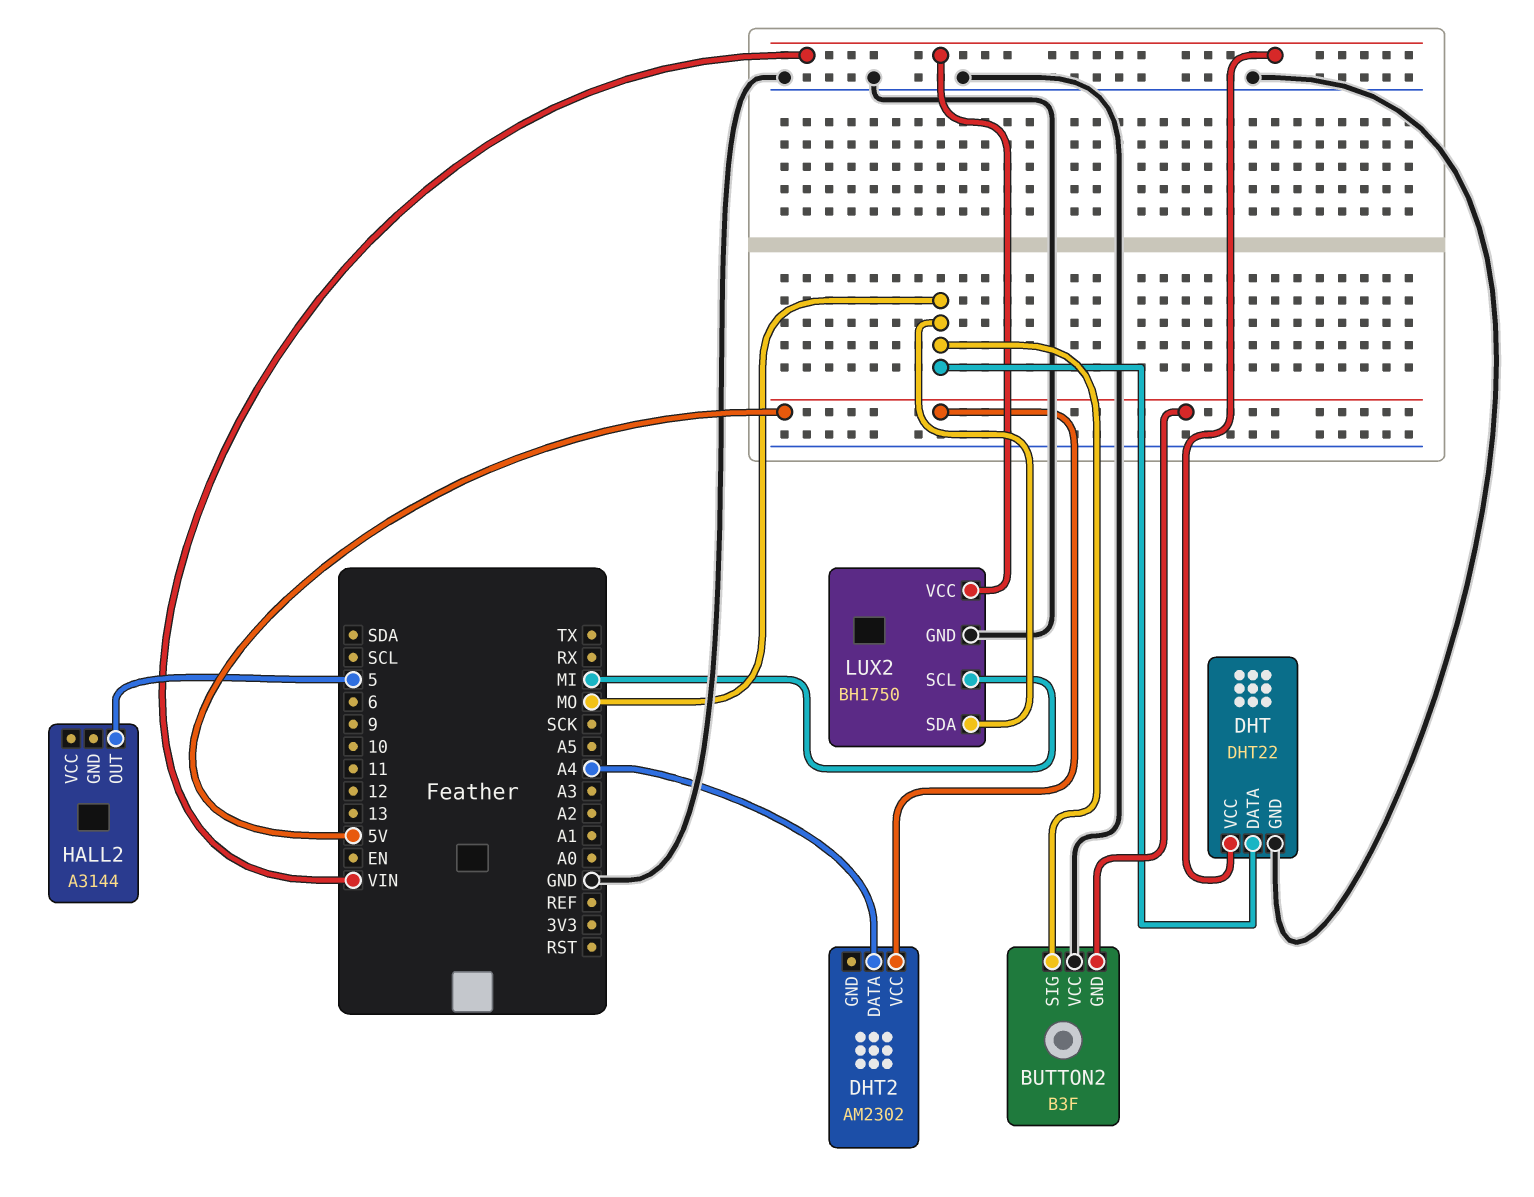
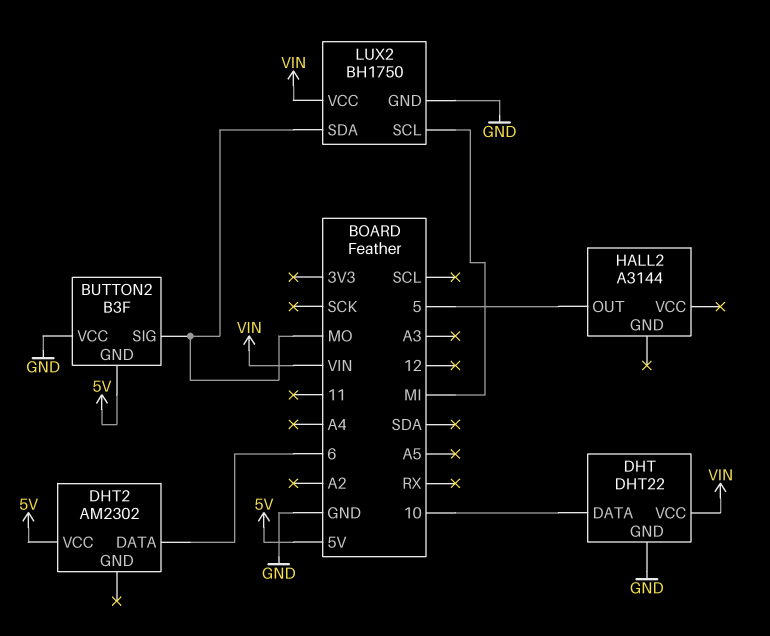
DHT pin DATA: MO -> 10
DHT2 pin DATA: A4 -> 6

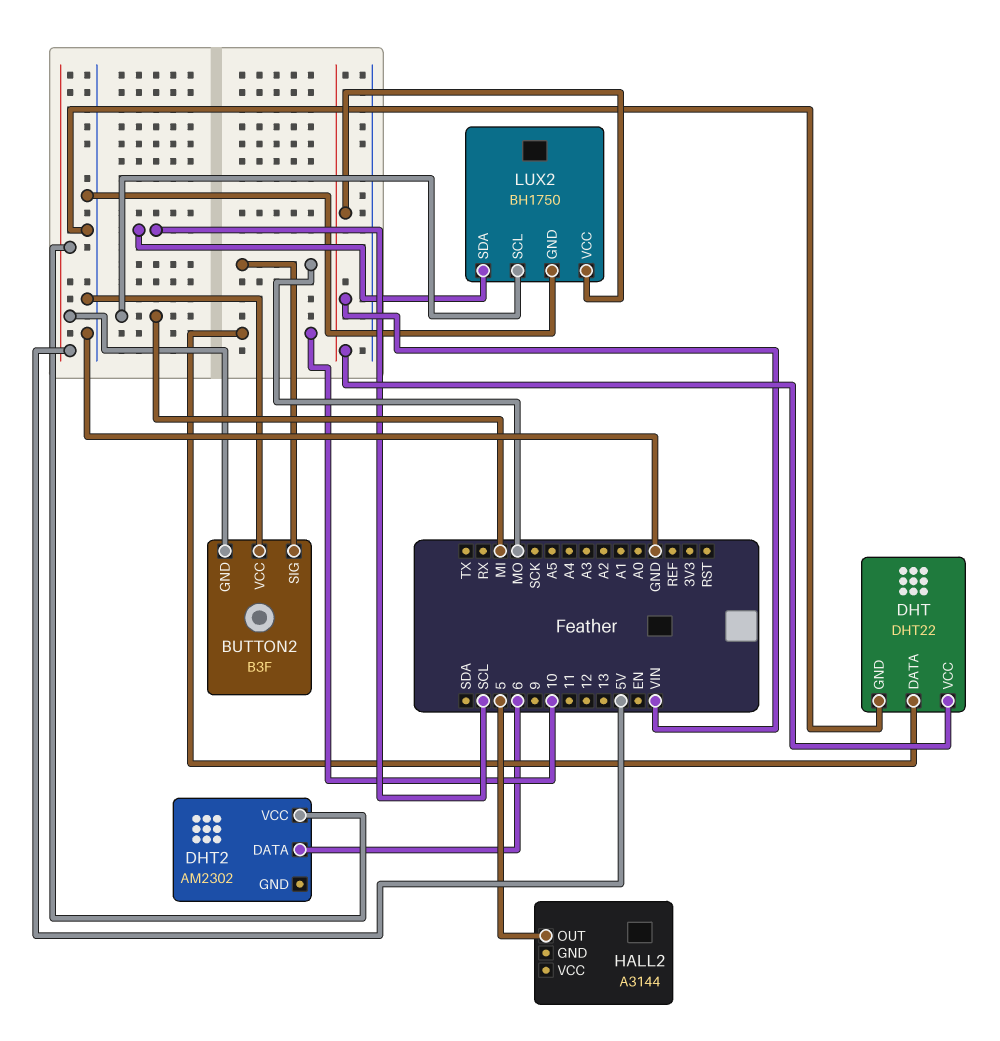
LUX2 pin SDA: MO -> SCL

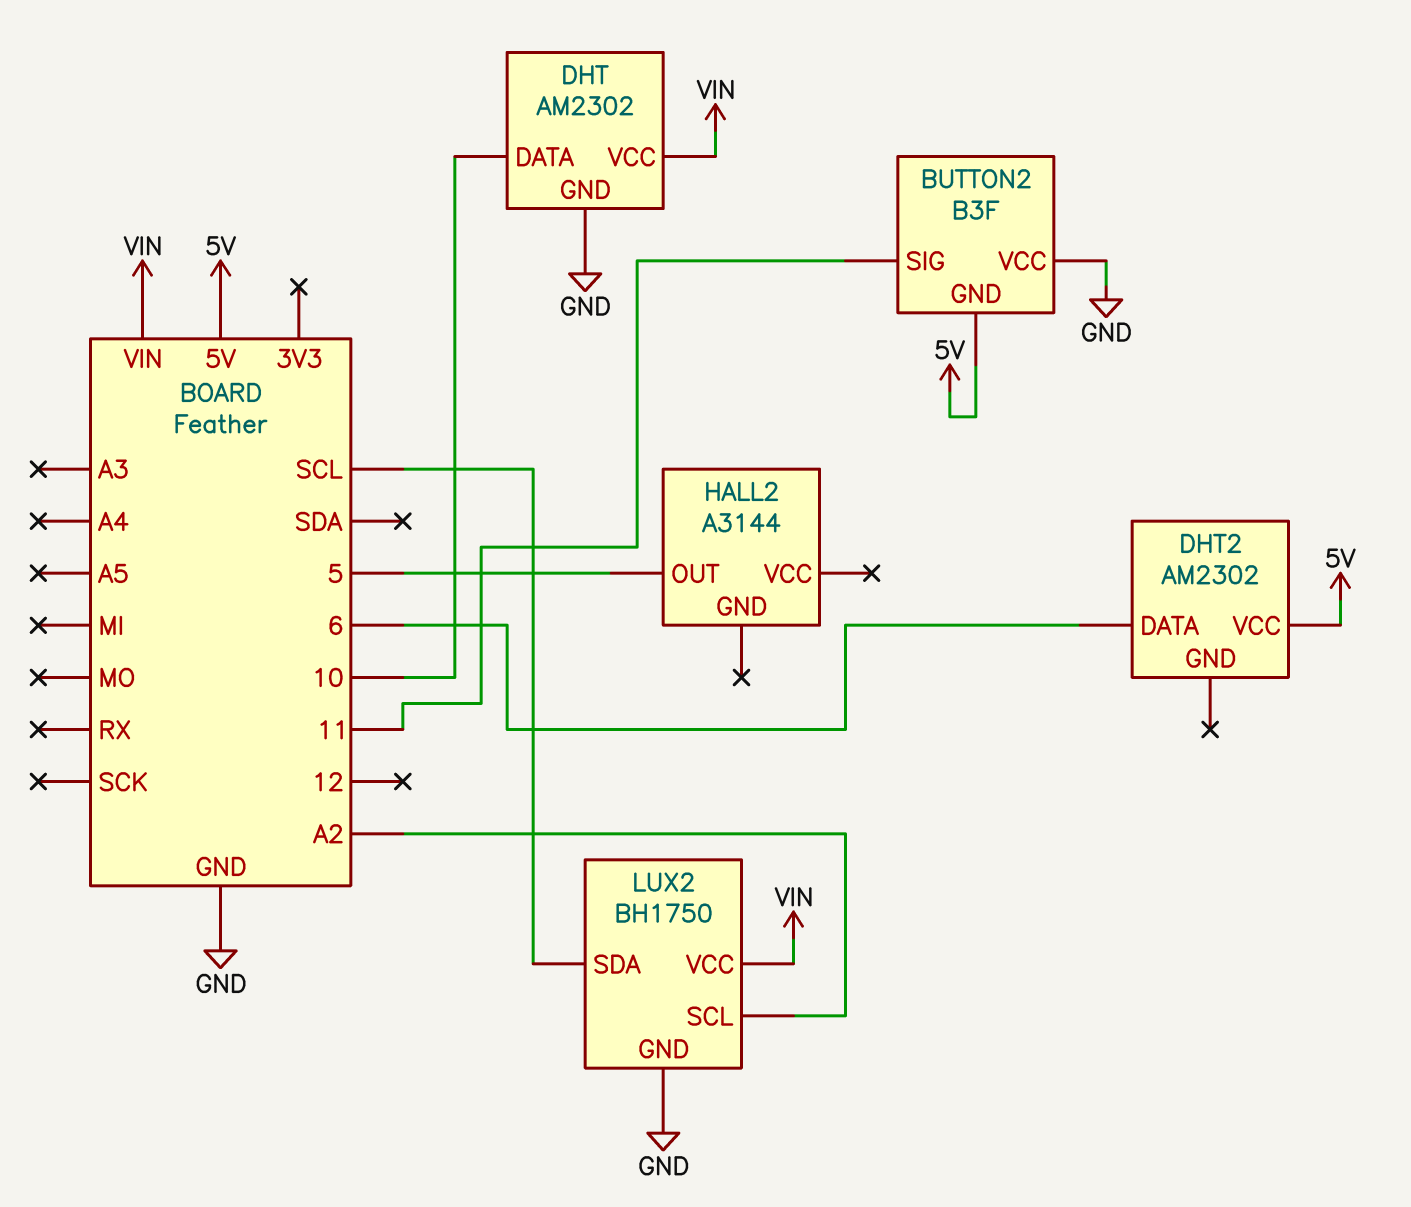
BUTTON2 pin SIG: MO -> 11
DHT: DHT22 -> AM2302
LUX2 pin SCL: MI -> A2

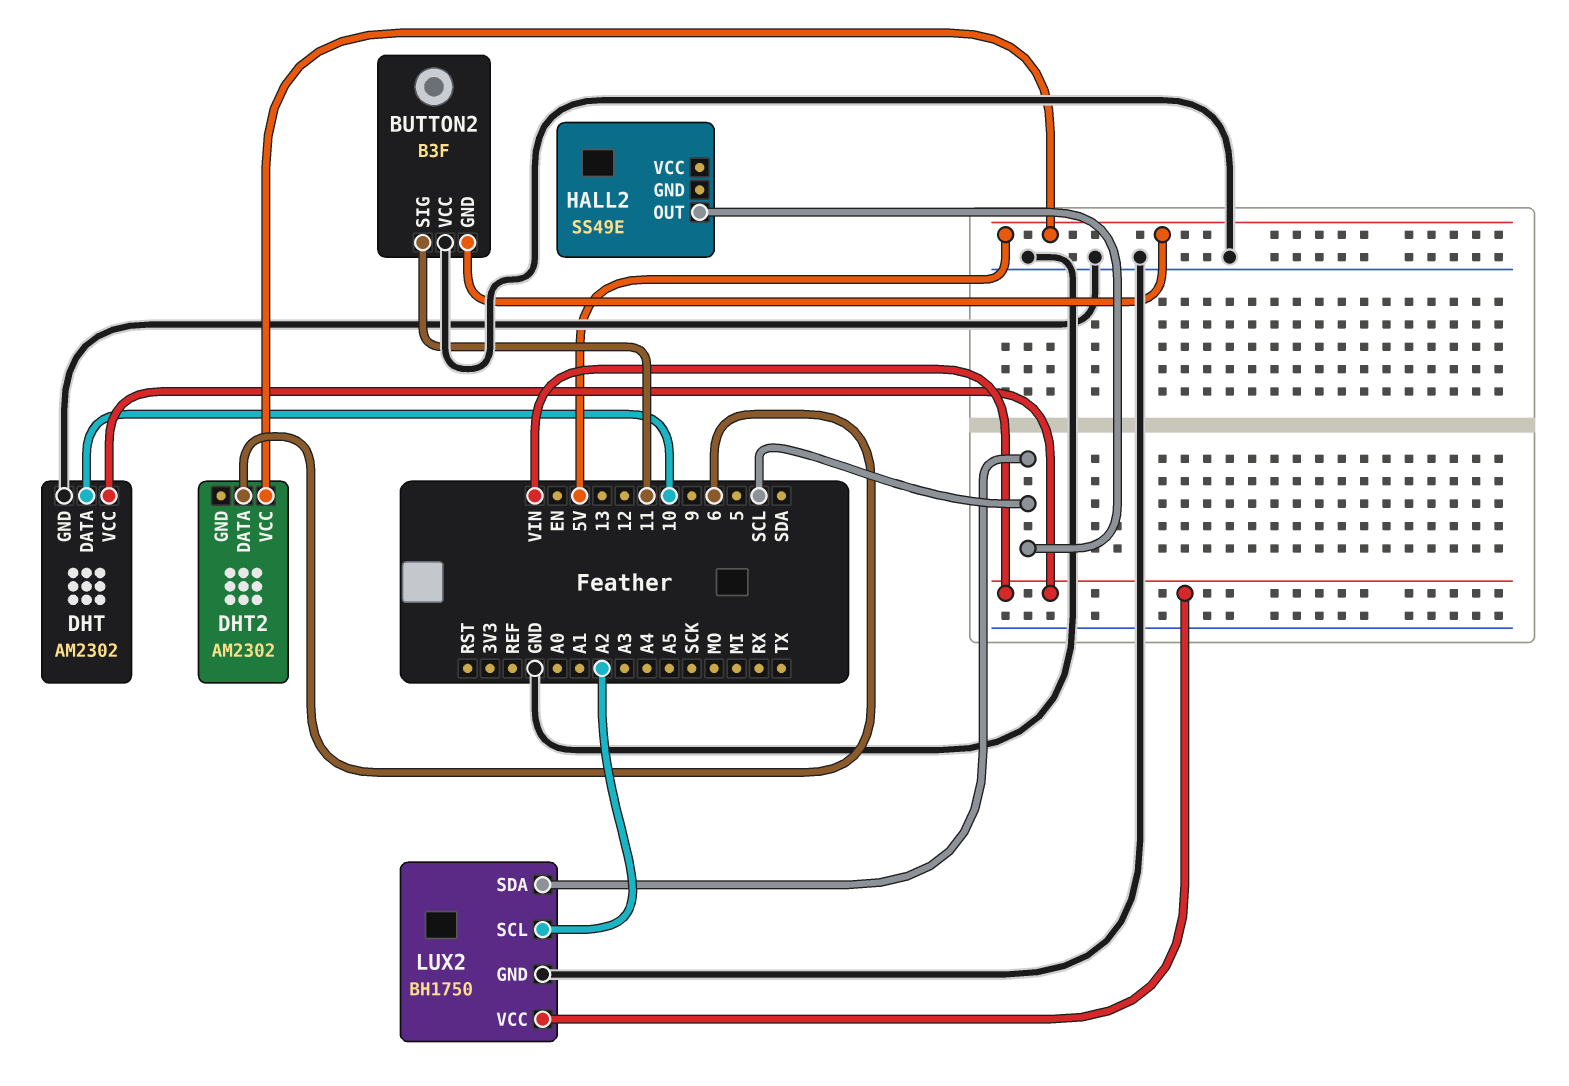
HALL2: A3144 -> SS49E
HALL2 pin OUT: 5 -> SCL

